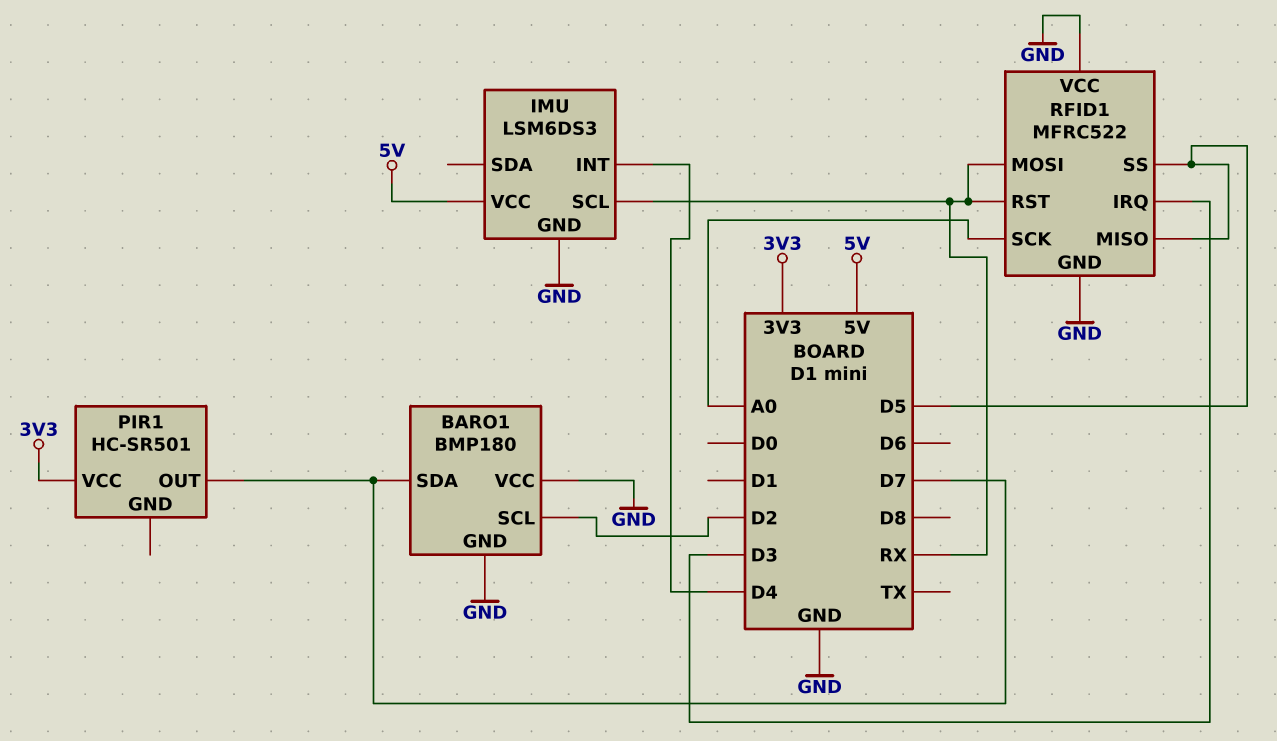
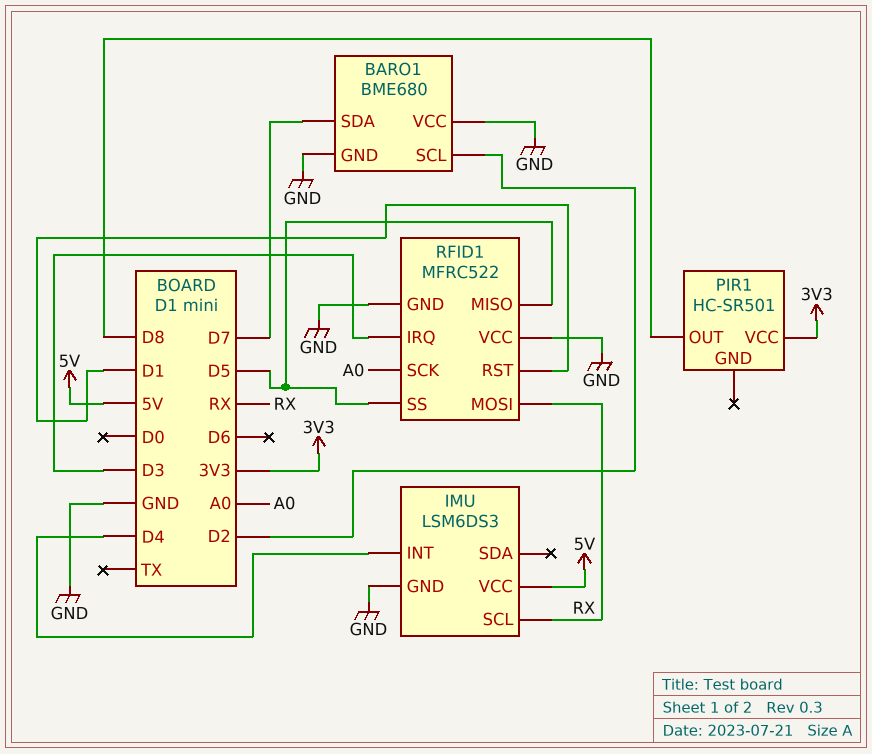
BARO1: BMP180 -> BME680
PIR1 pin OUT: D7 -> D8
RFID1 pin RST: RX -> D1

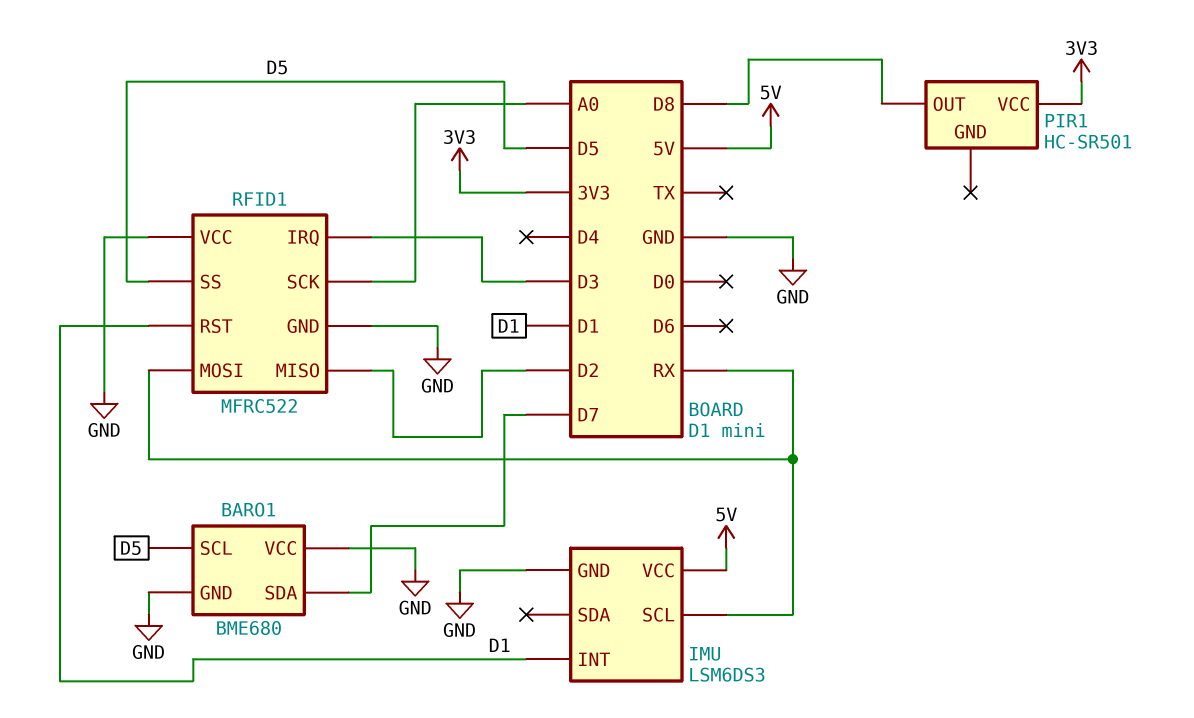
BARO1 pin SCL: D2 -> D5
IMU pin INT: D4 -> D1
RFID1 pin MISO: D5 -> D2

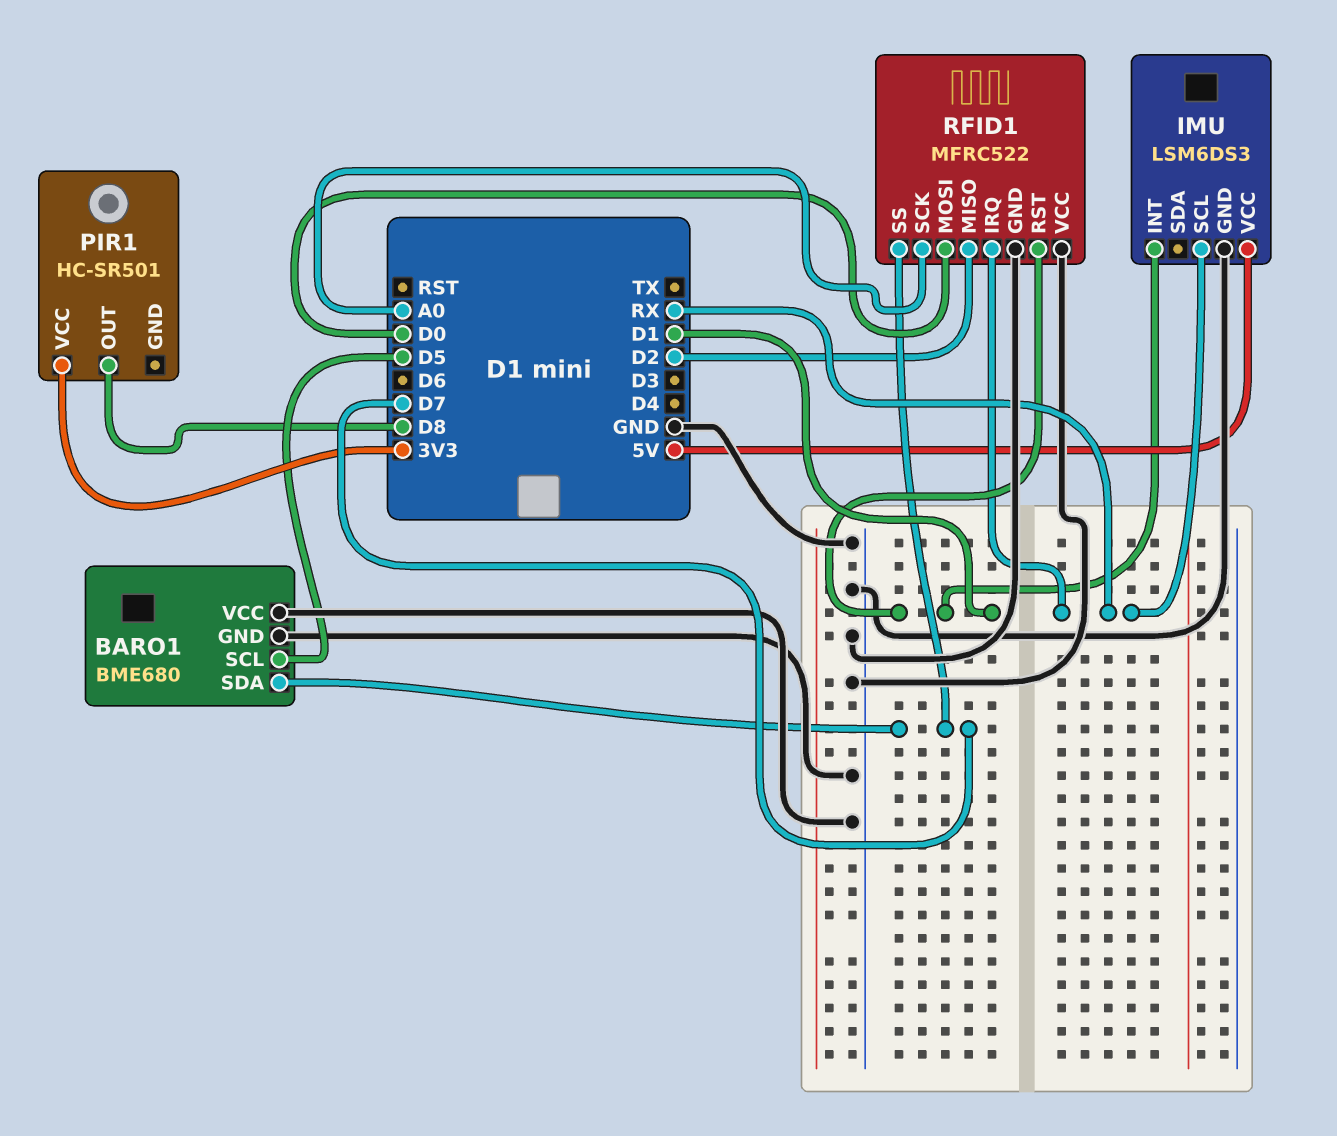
RFID1 pin IRQ: D3 -> RX
RFID1 pin MOSI: RX -> D0
RFID1 pin SS: D5 -> D7

